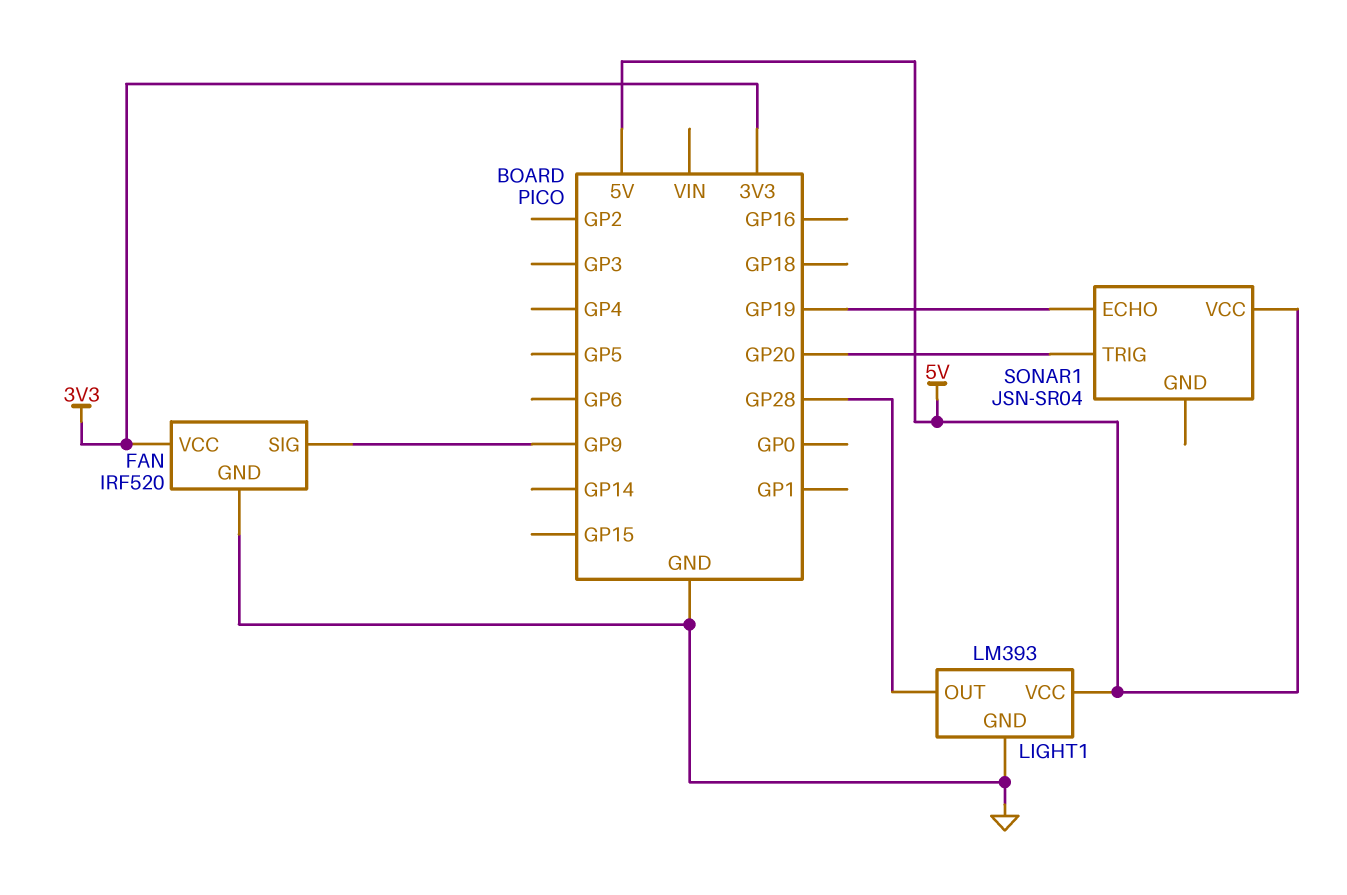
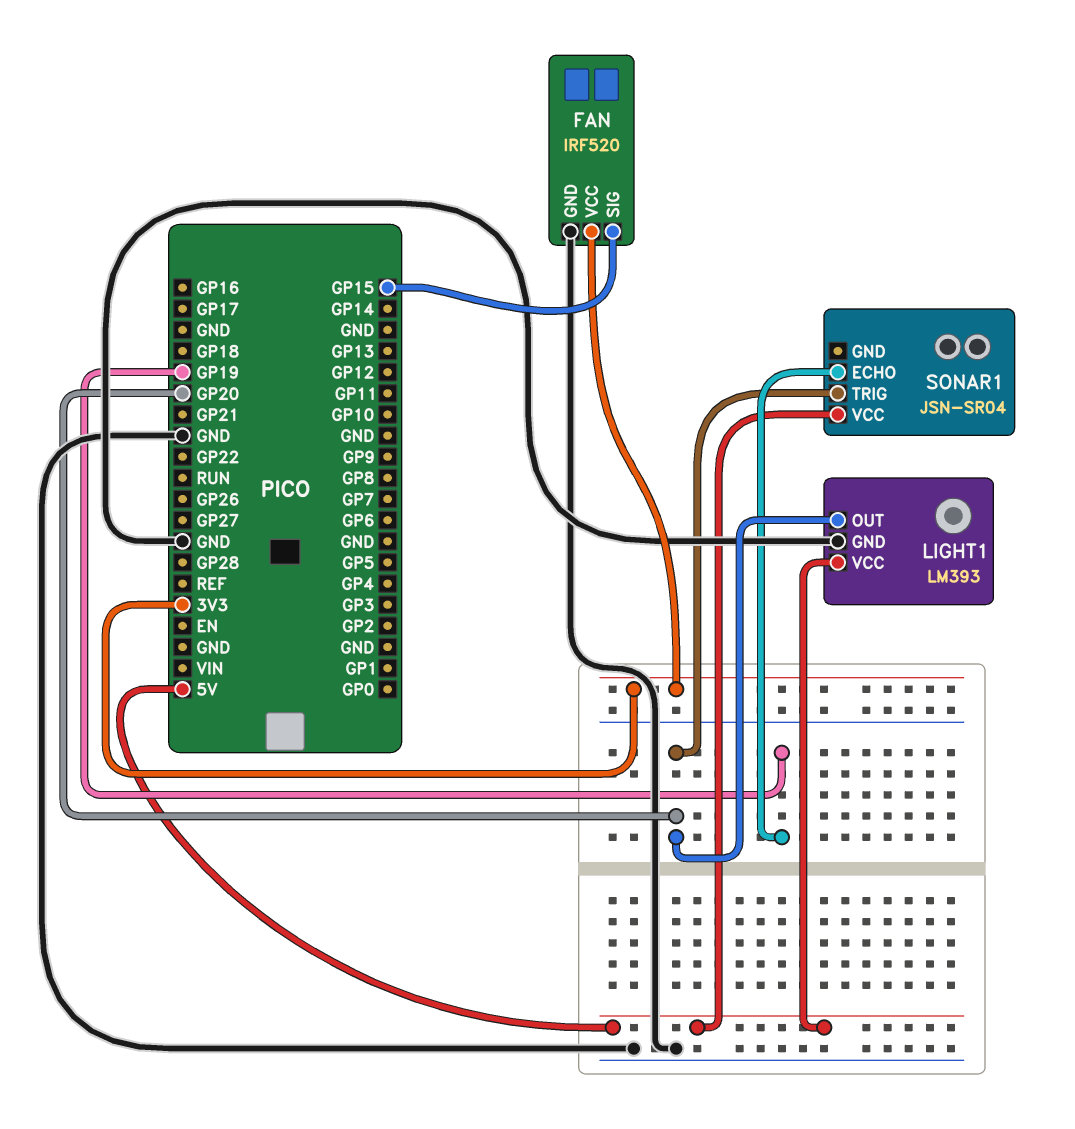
FAN pin SIG: GP9 -> GP15
LIGHT1 pin OUT: GP28 -> GP20

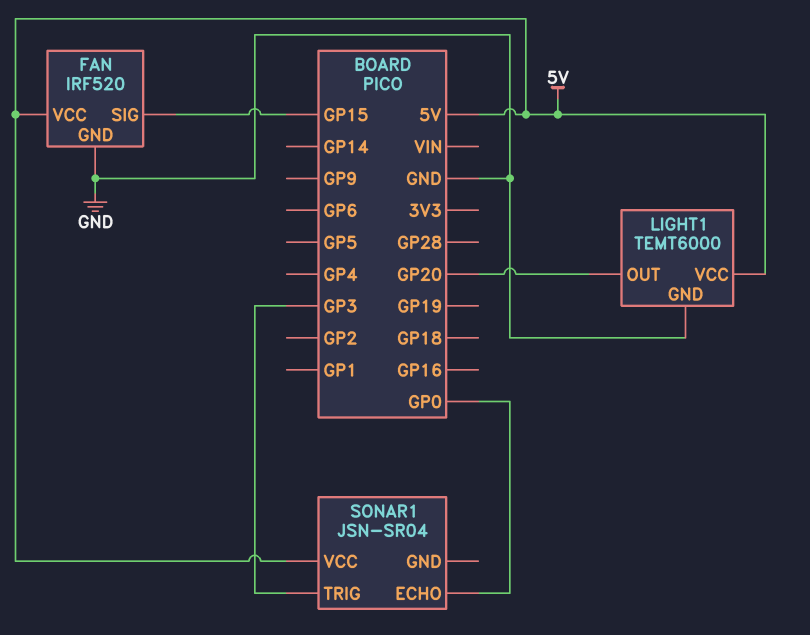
FAN pin VCC: 3V3 -> 5V
LIGHT1: LM393 -> TEMT6000
SONAR1 pin ECHO: GP19 -> GP0
SONAR1 pin TRIG: GP20 -> GP3

